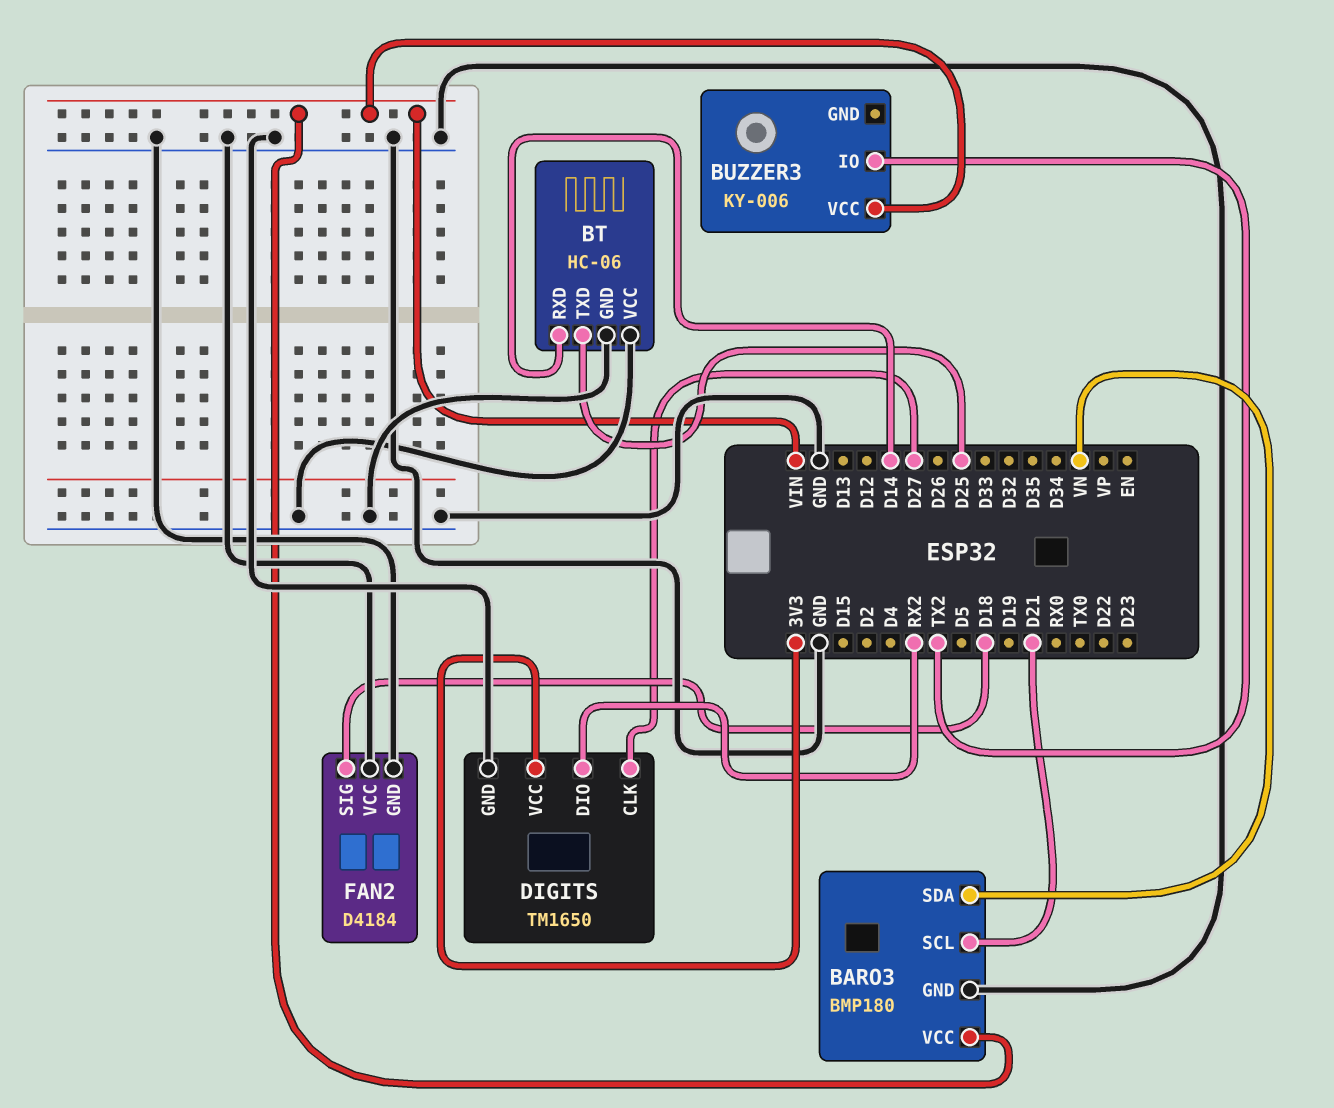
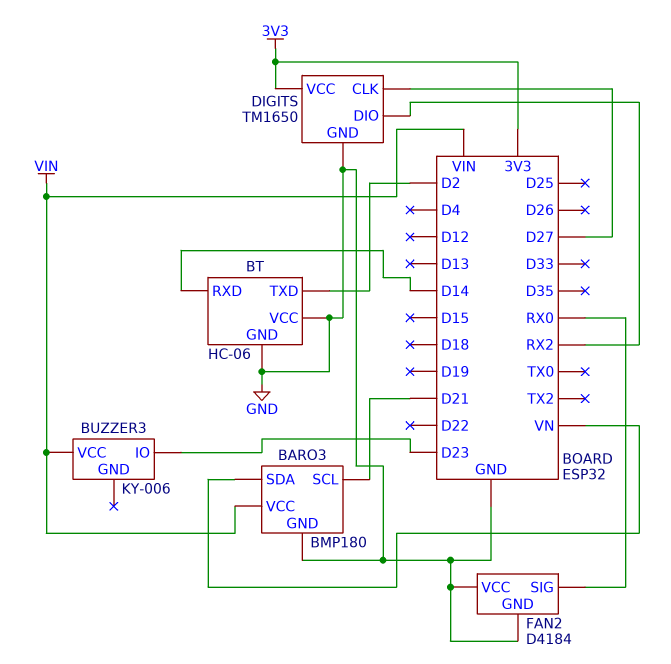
BT pin TXD: D25 -> D2
BUZZER3 pin IO: TX2 -> D23
FAN2 pin SIG: D18 -> RX0

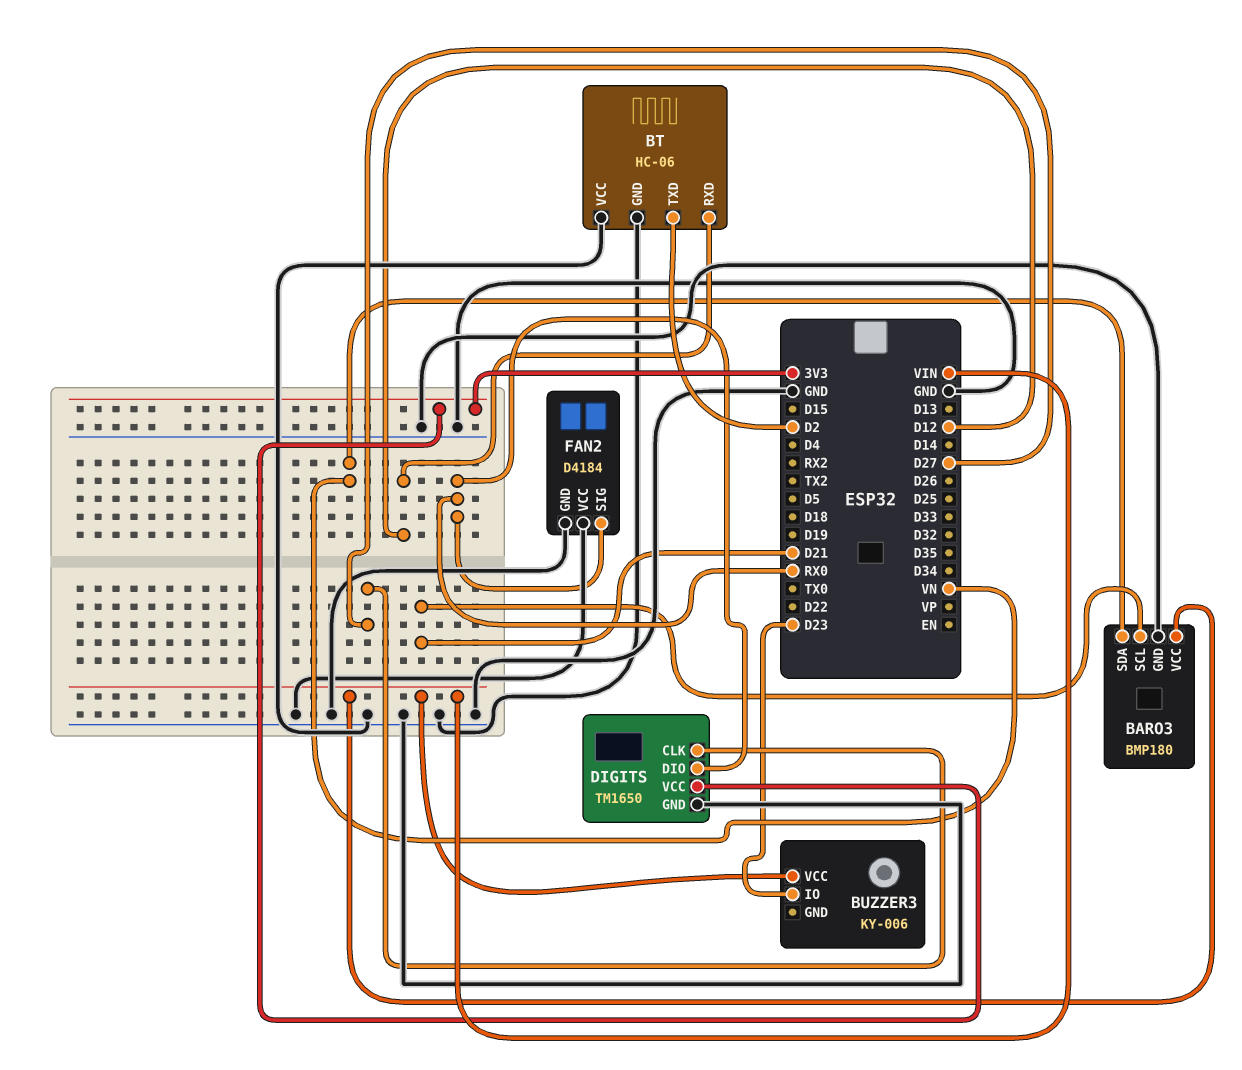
BT pin RXD: D14 -> D12
DIGITS pin DIO: RX2 -> RX0

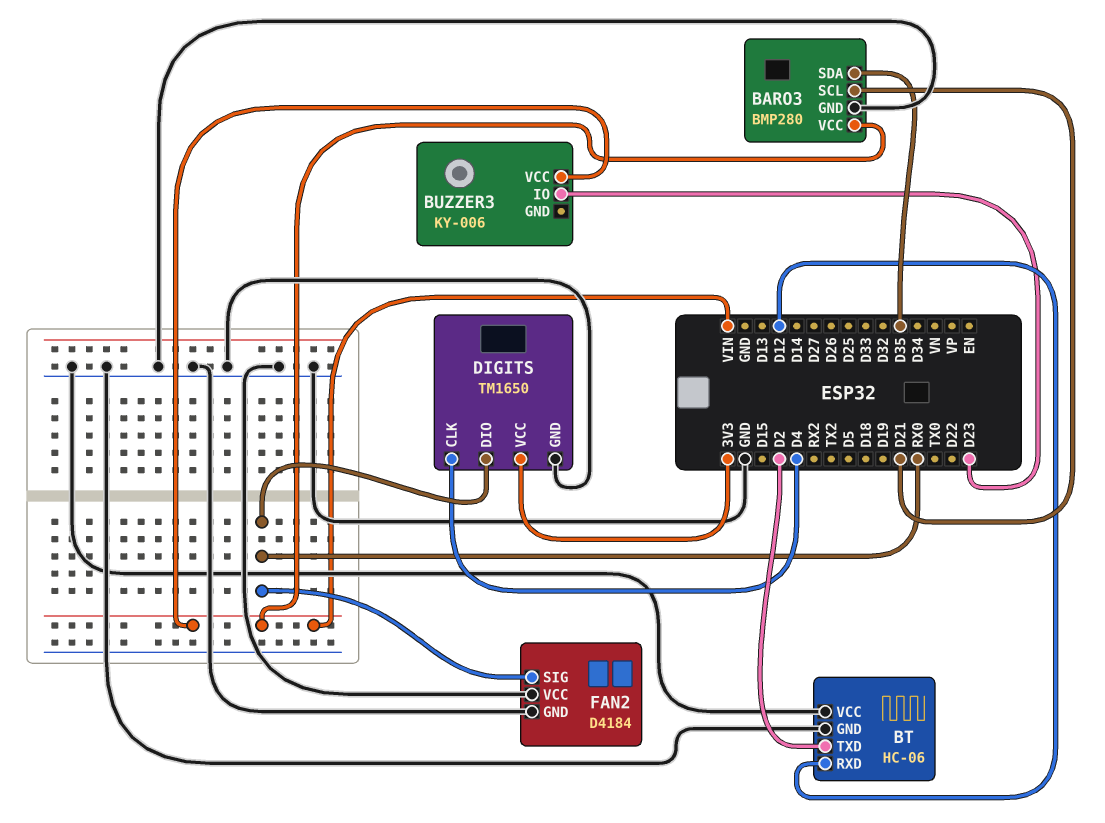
BARO3: BMP180 -> BMP280
BARO3 pin SDA: VN -> D35
DIGITS pin CLK: D27 -> D4

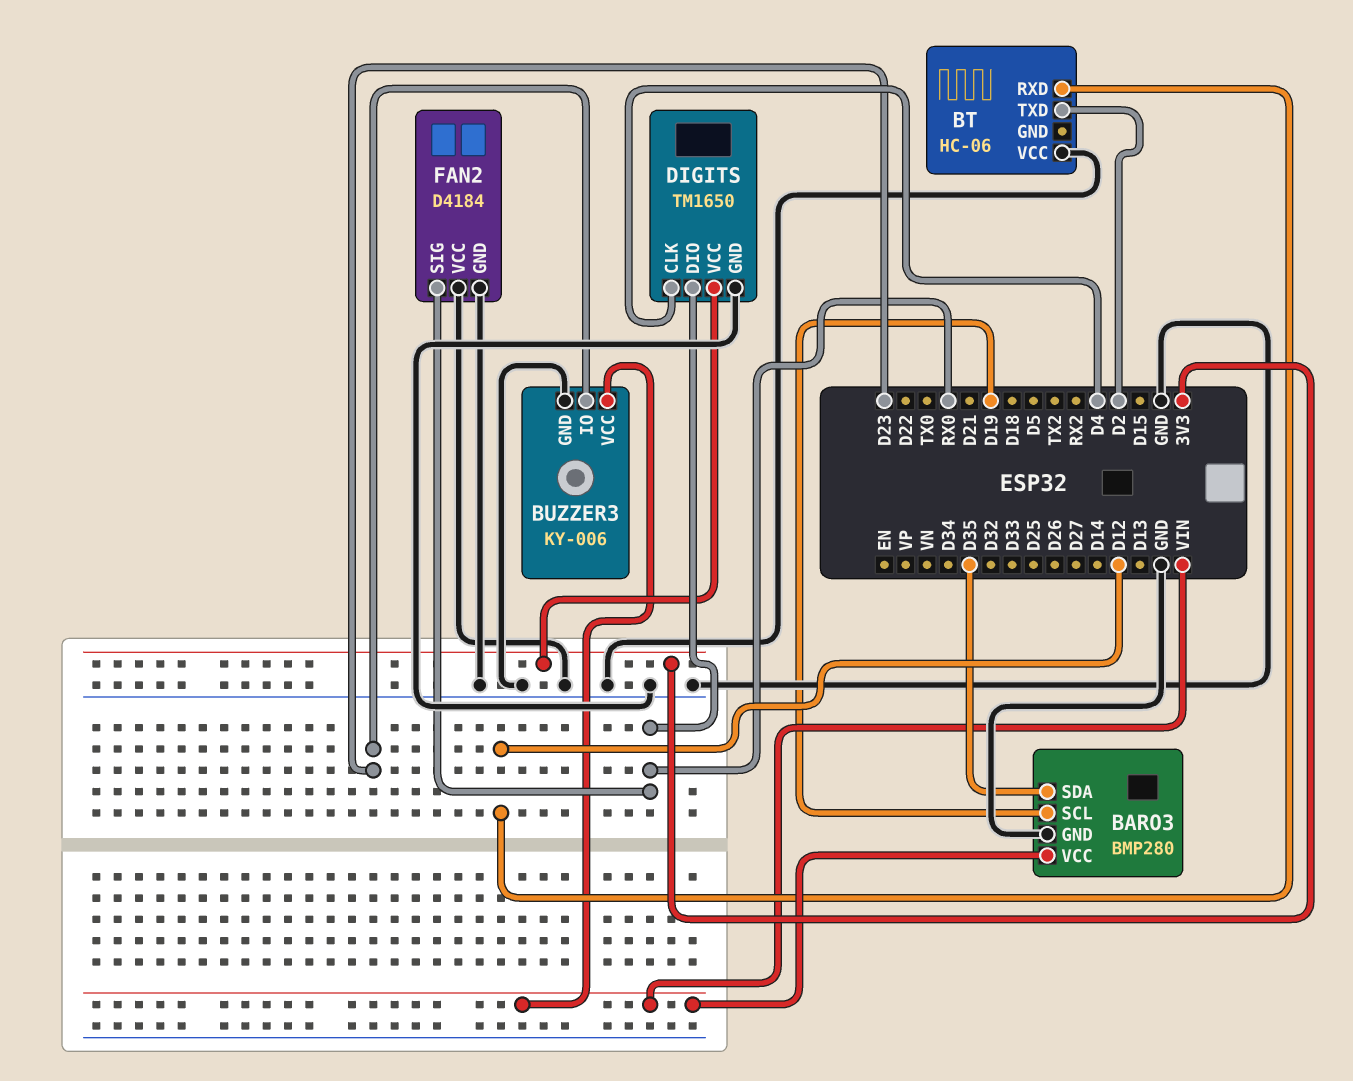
BARO3 pin SCL: D21 -> D19
BT pin GND: GND -> none
BUZZER3 pin GND: none -> GND

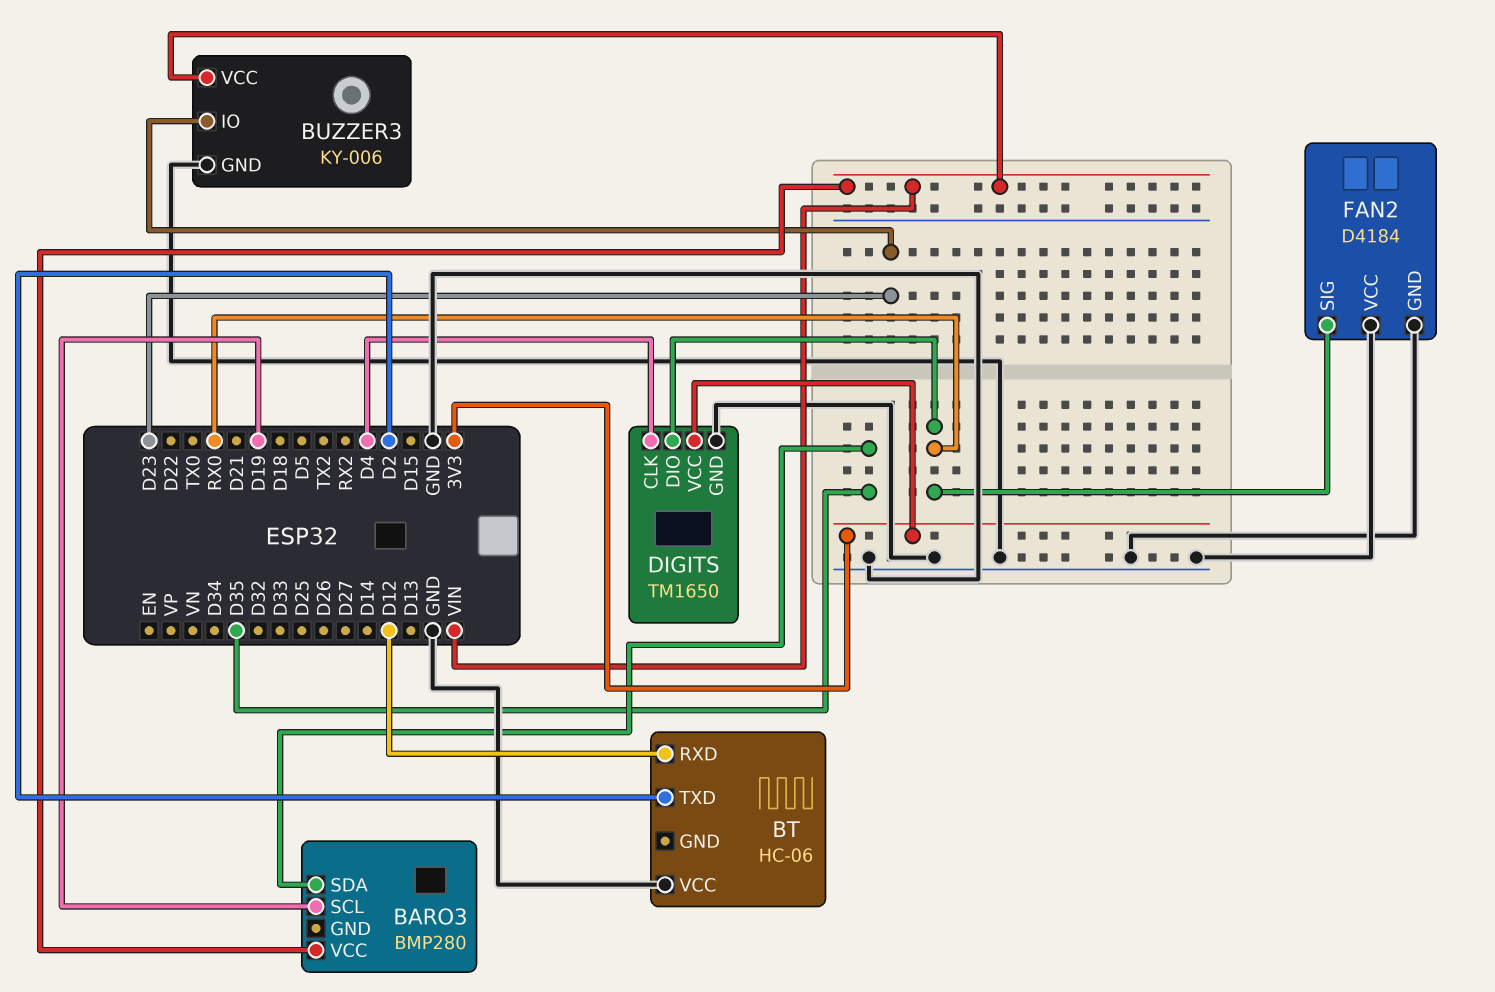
BARO3 pin GND: GND -> none

